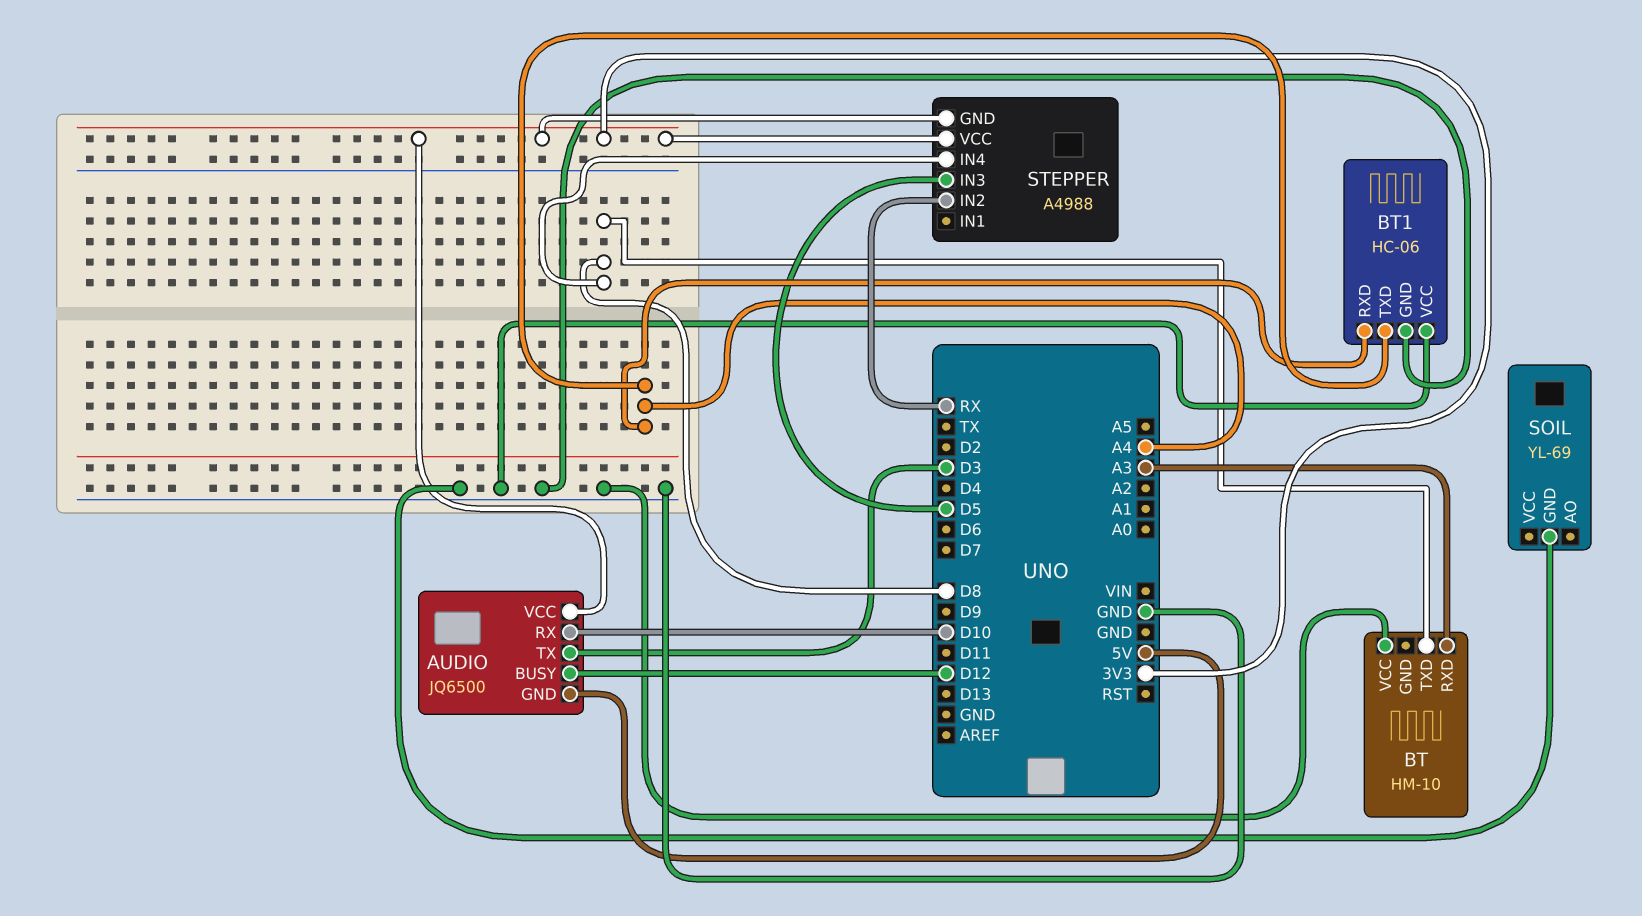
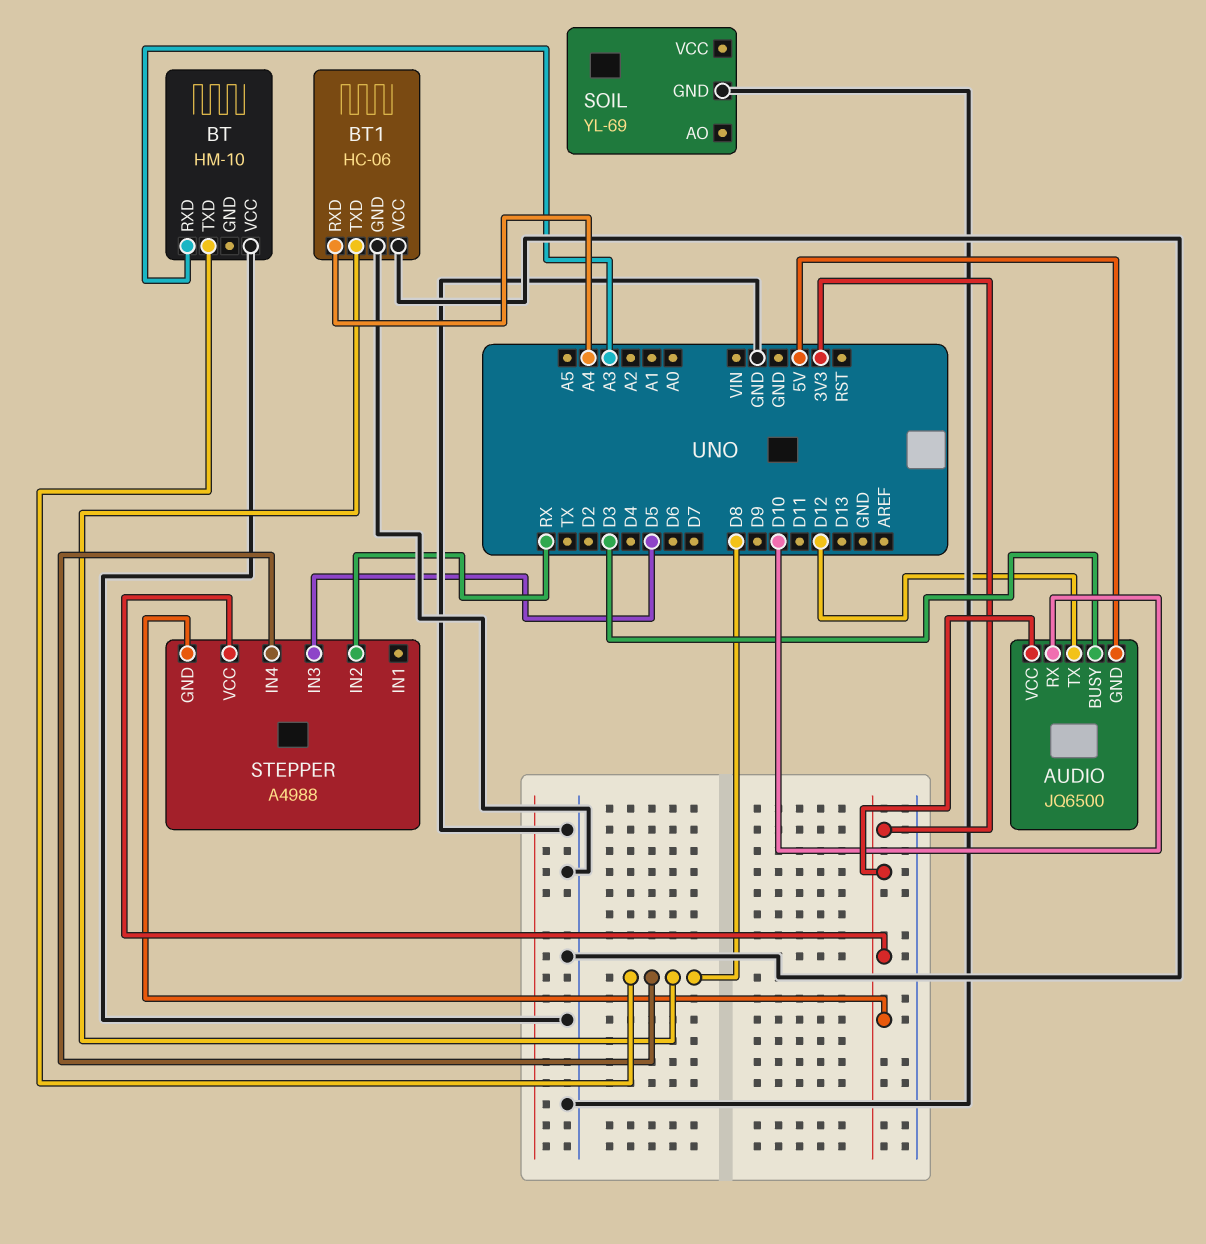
AUDIO pin BUSY: D12 -> D3
AUDIO pin TX: D3 -> D12
BT1 pin TXD: A4 -> D8

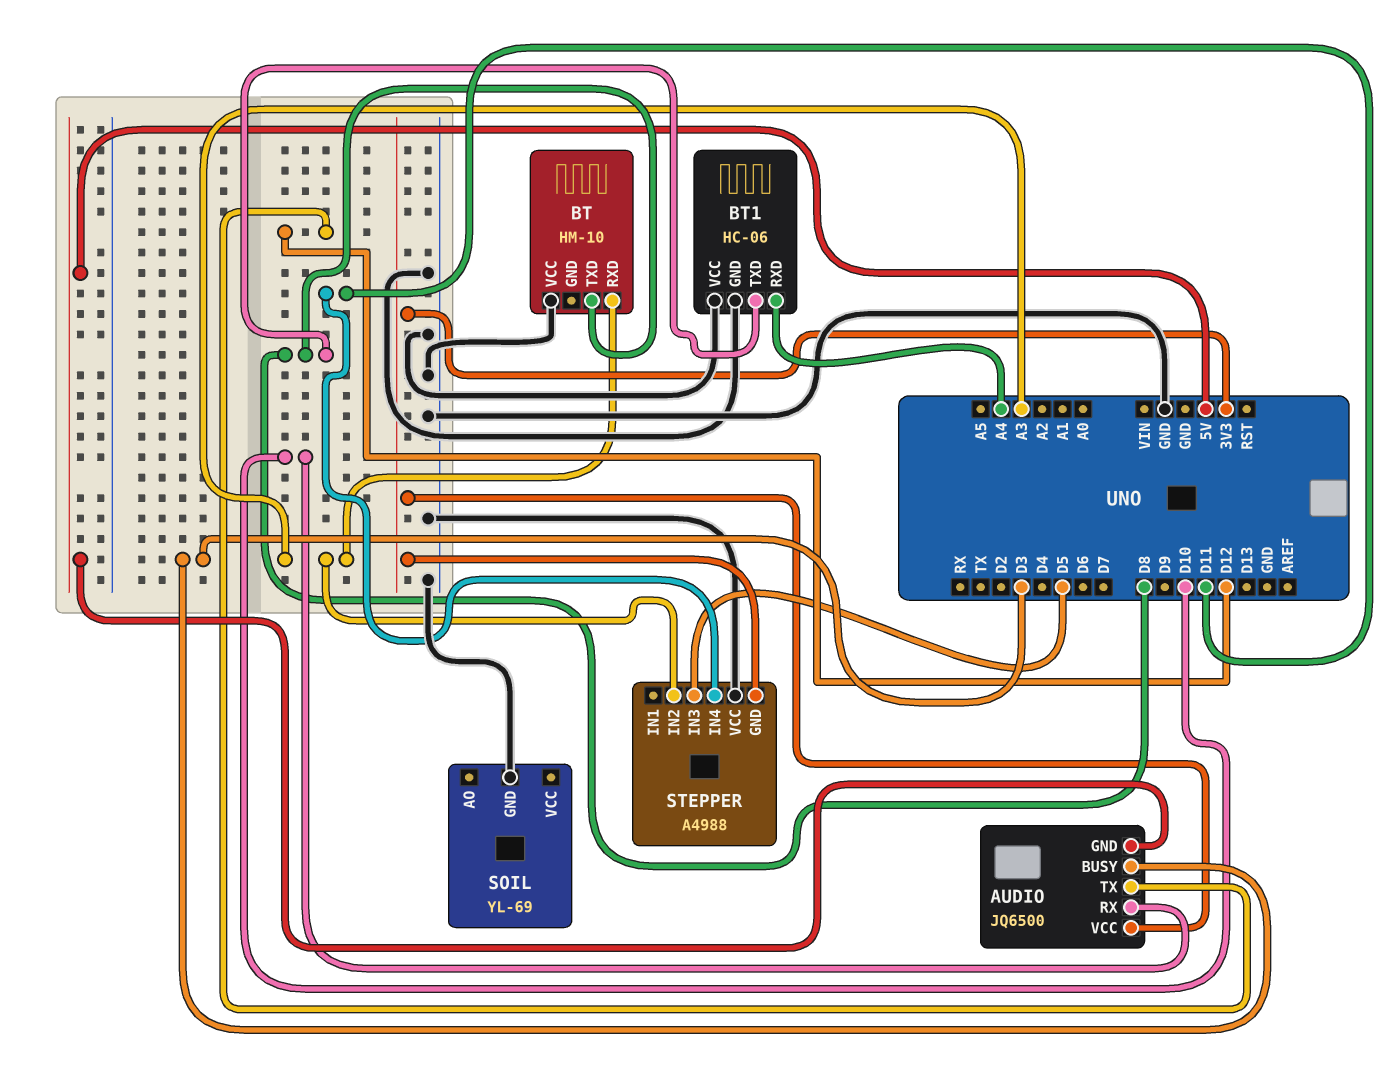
STEPPER pin IN2: RX -> A3
STEPPER pin IN4: D8 -> D11
STEPPER pin VCC: 3V3 -> GND

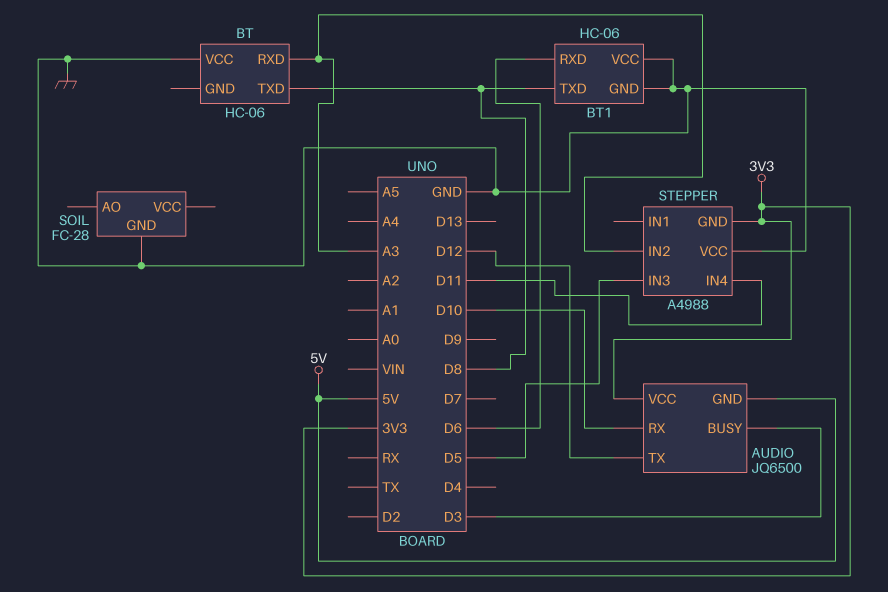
BT: HM-10 -> HC-06
BT1 pin RXD: A4 -> D6
SOIL: YL-69 -> FC-28

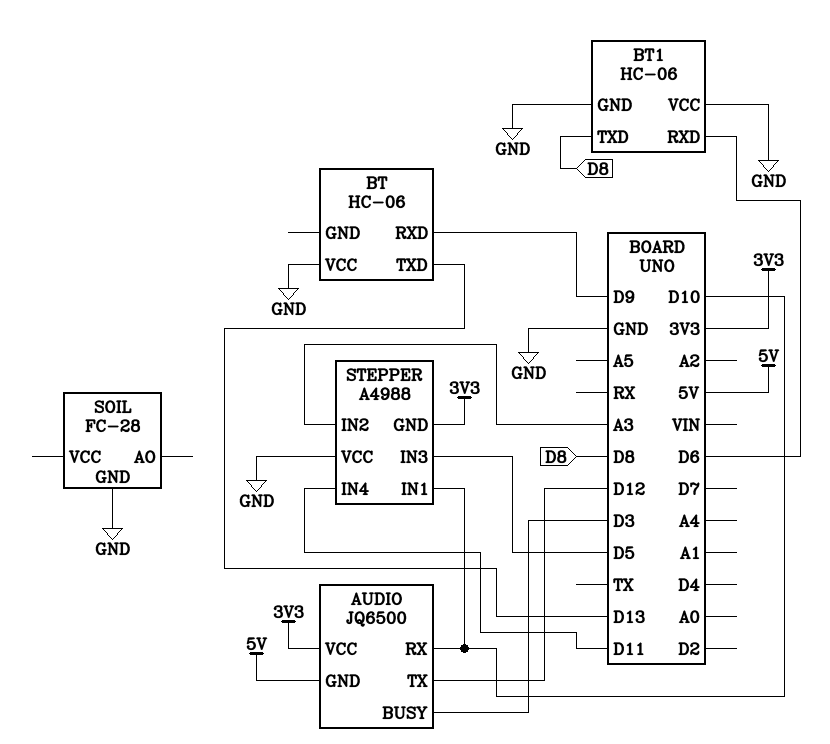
BT pin RXD: A3 -> D9
BT pin TXD: D8 -> D13
STEPPER pin IN1: none -> D10

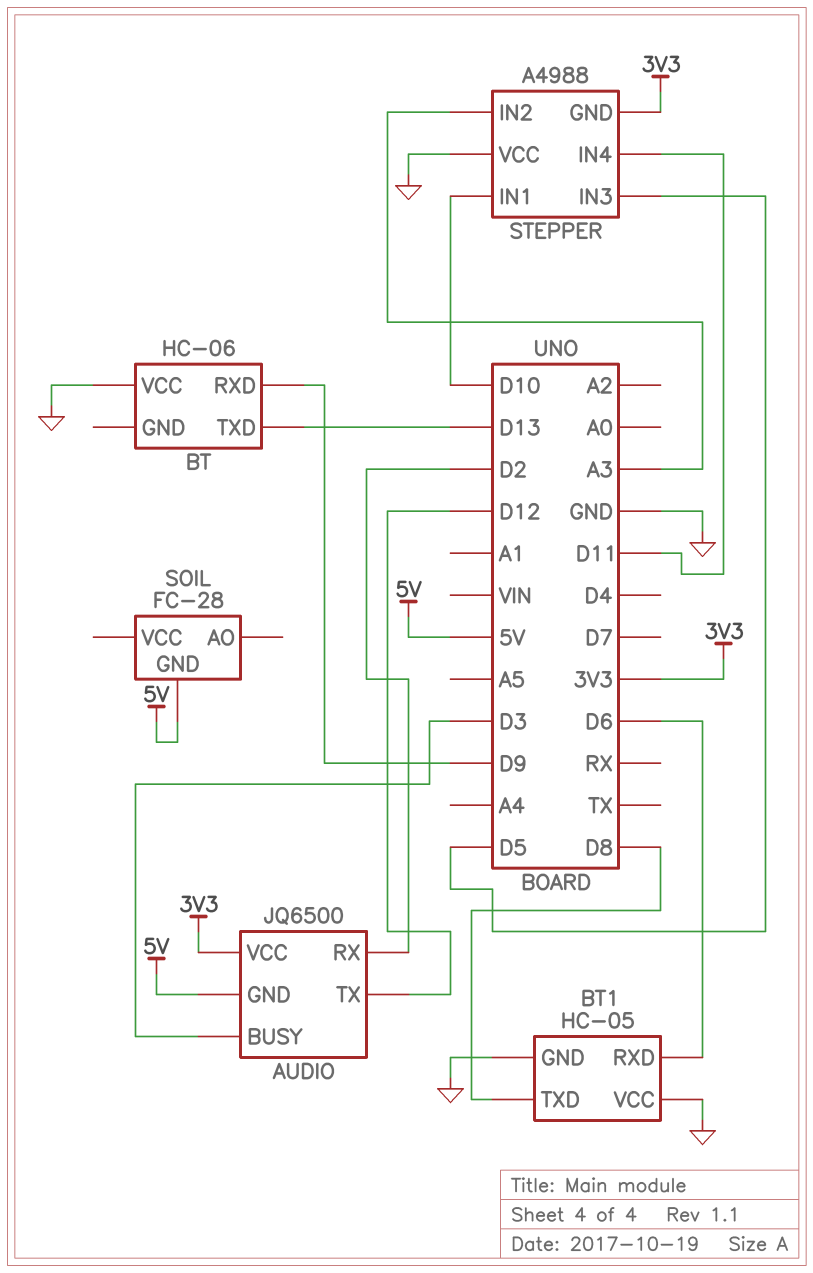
AUDIO pin RX: D10 -> D2
BT1: HC-06 -> HC-05
SOIL pin GND: GND -> 5V

